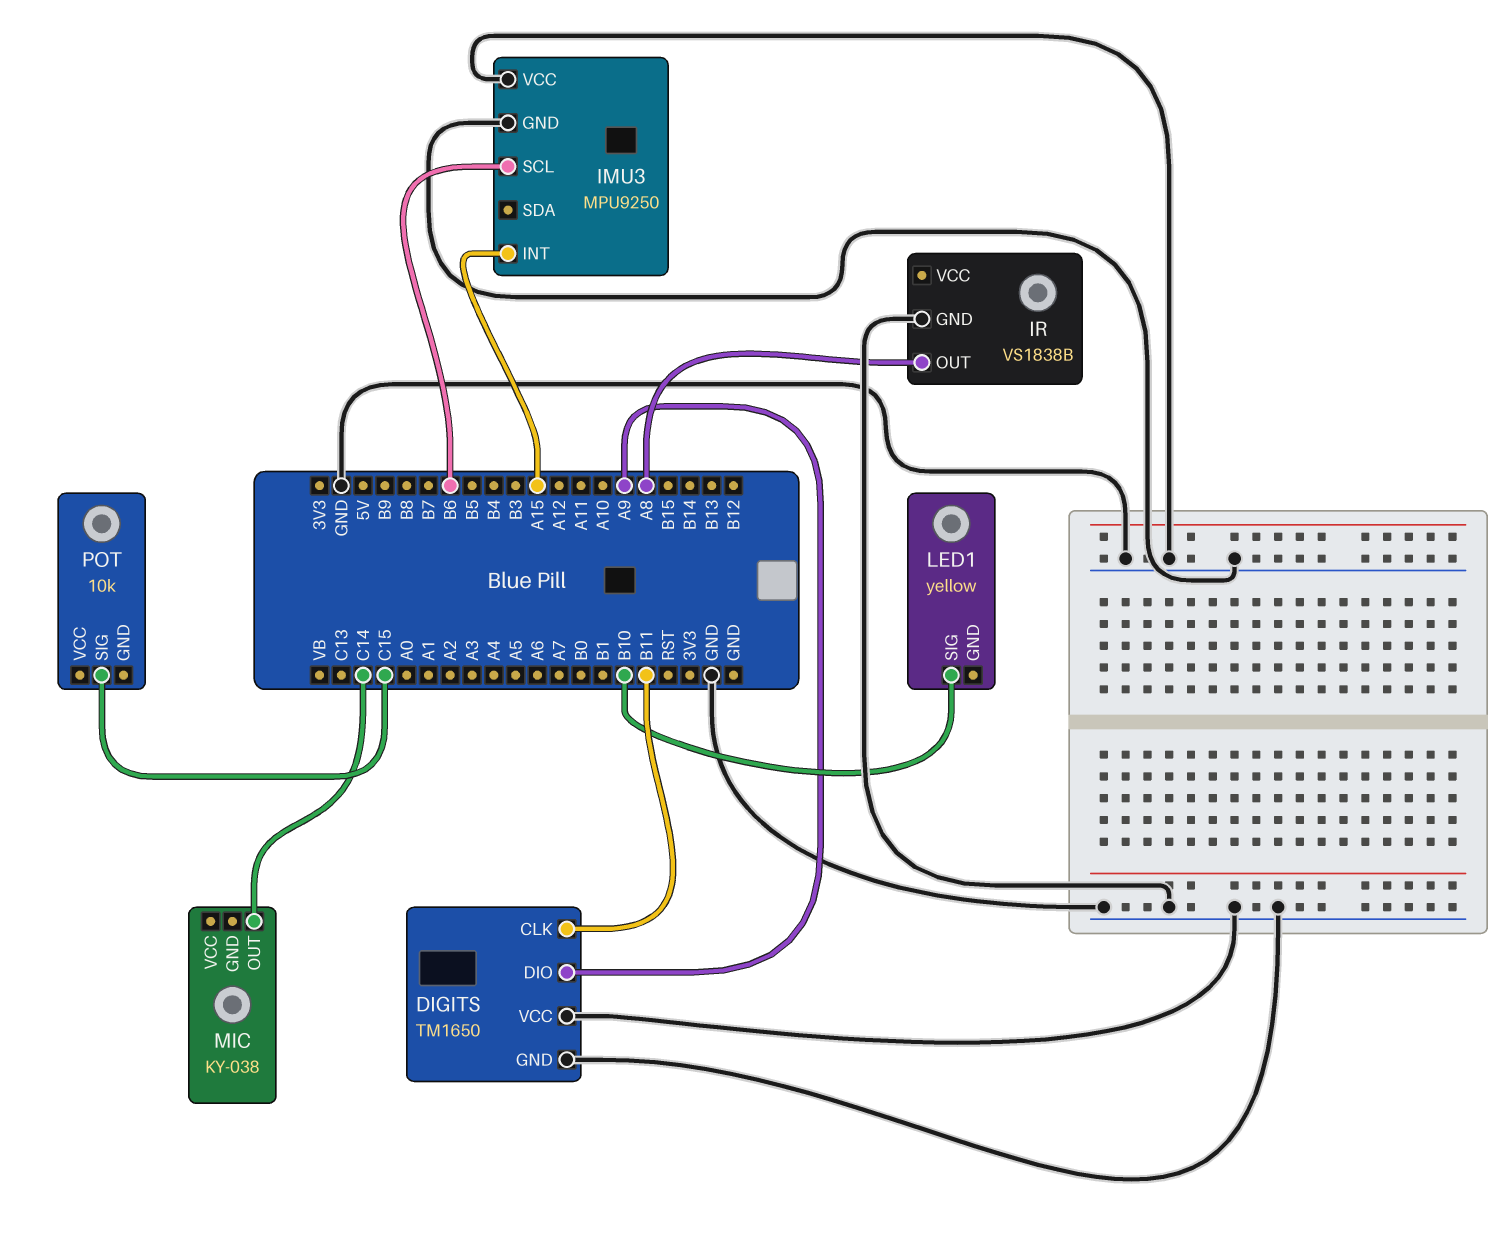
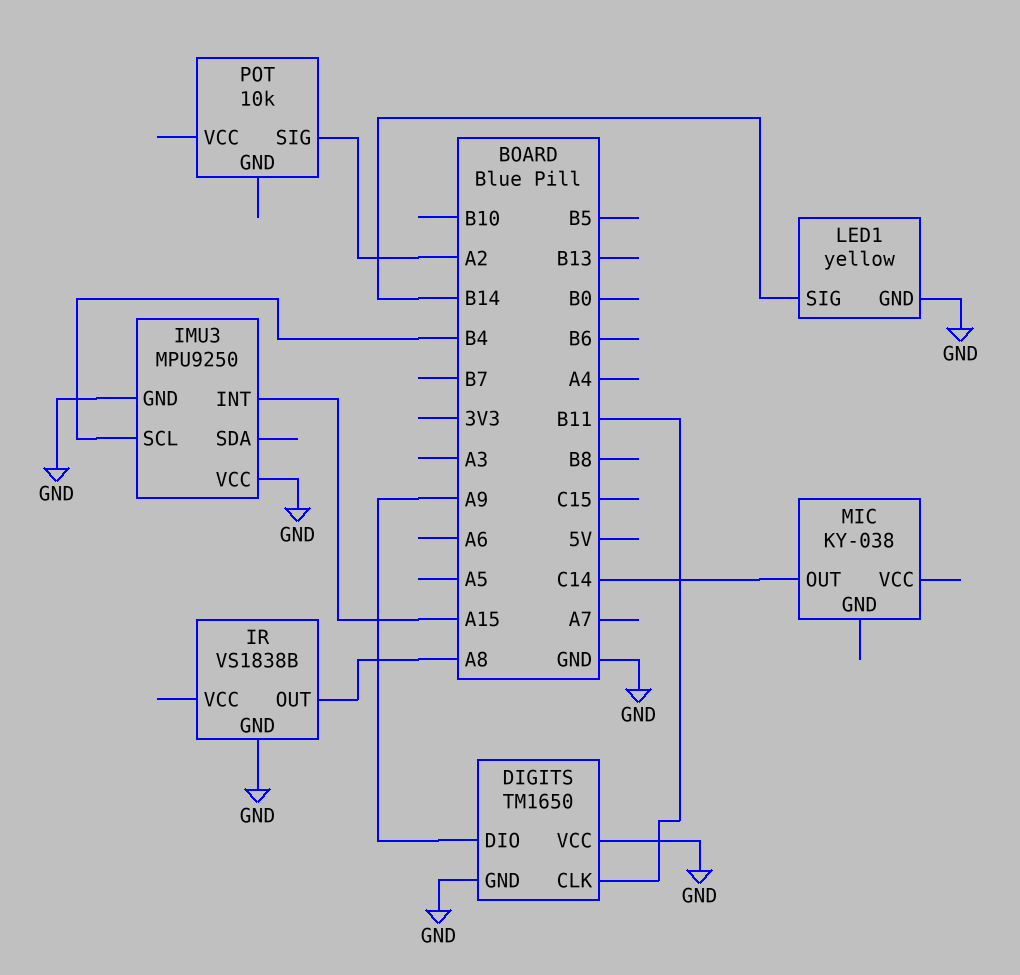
IMU3 pin SCL: B6 -> B4
LED1 pin GND: none -> GND
LED1 pin SIG: B10 -> B14
POT pin SIG: C15 -> A2

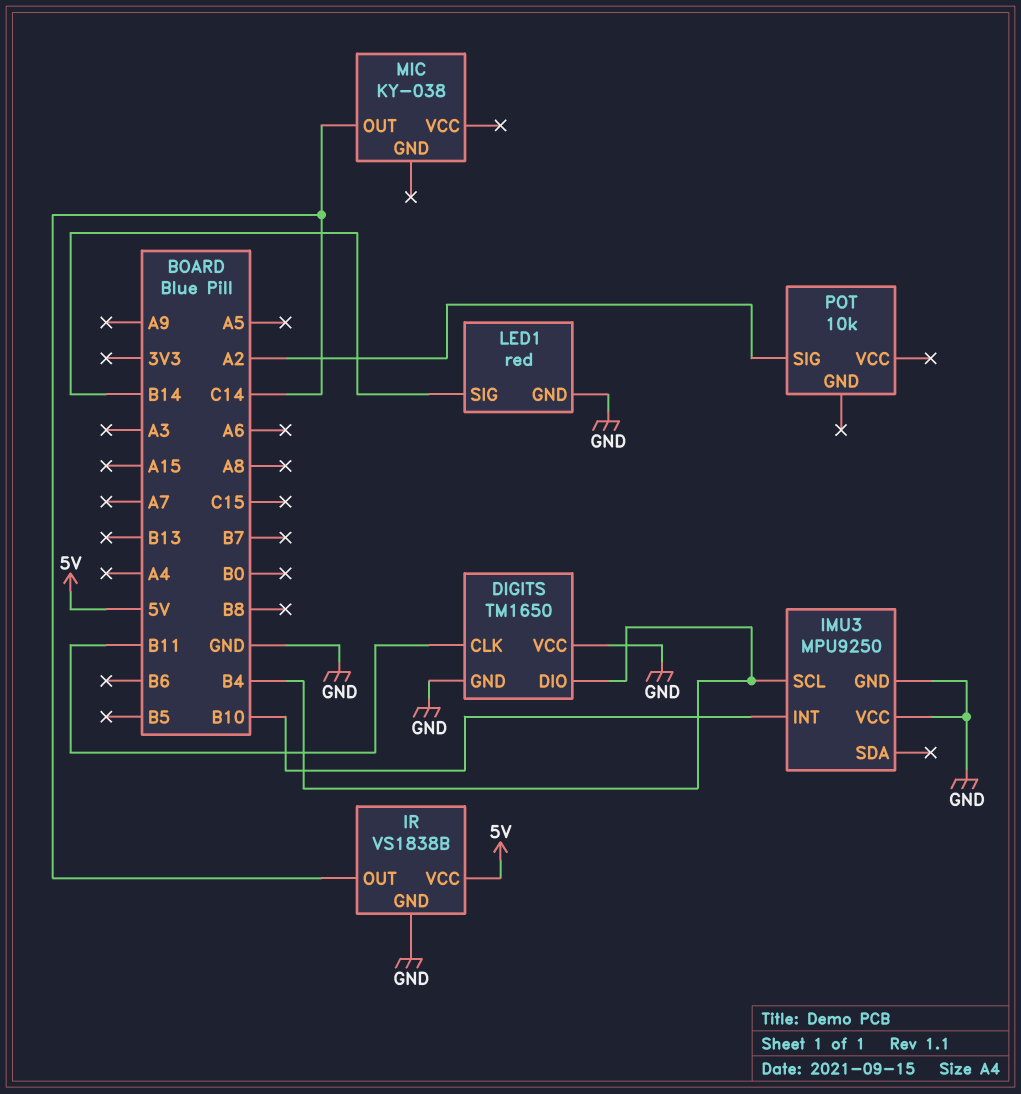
DIGITS pin DIO: A9 -> B4
IMU3 pin INT: A15 -> B10
IR pin OUT: A8 -> C14
IR pin VCC: none -> 5V
LED1: yellow -> red

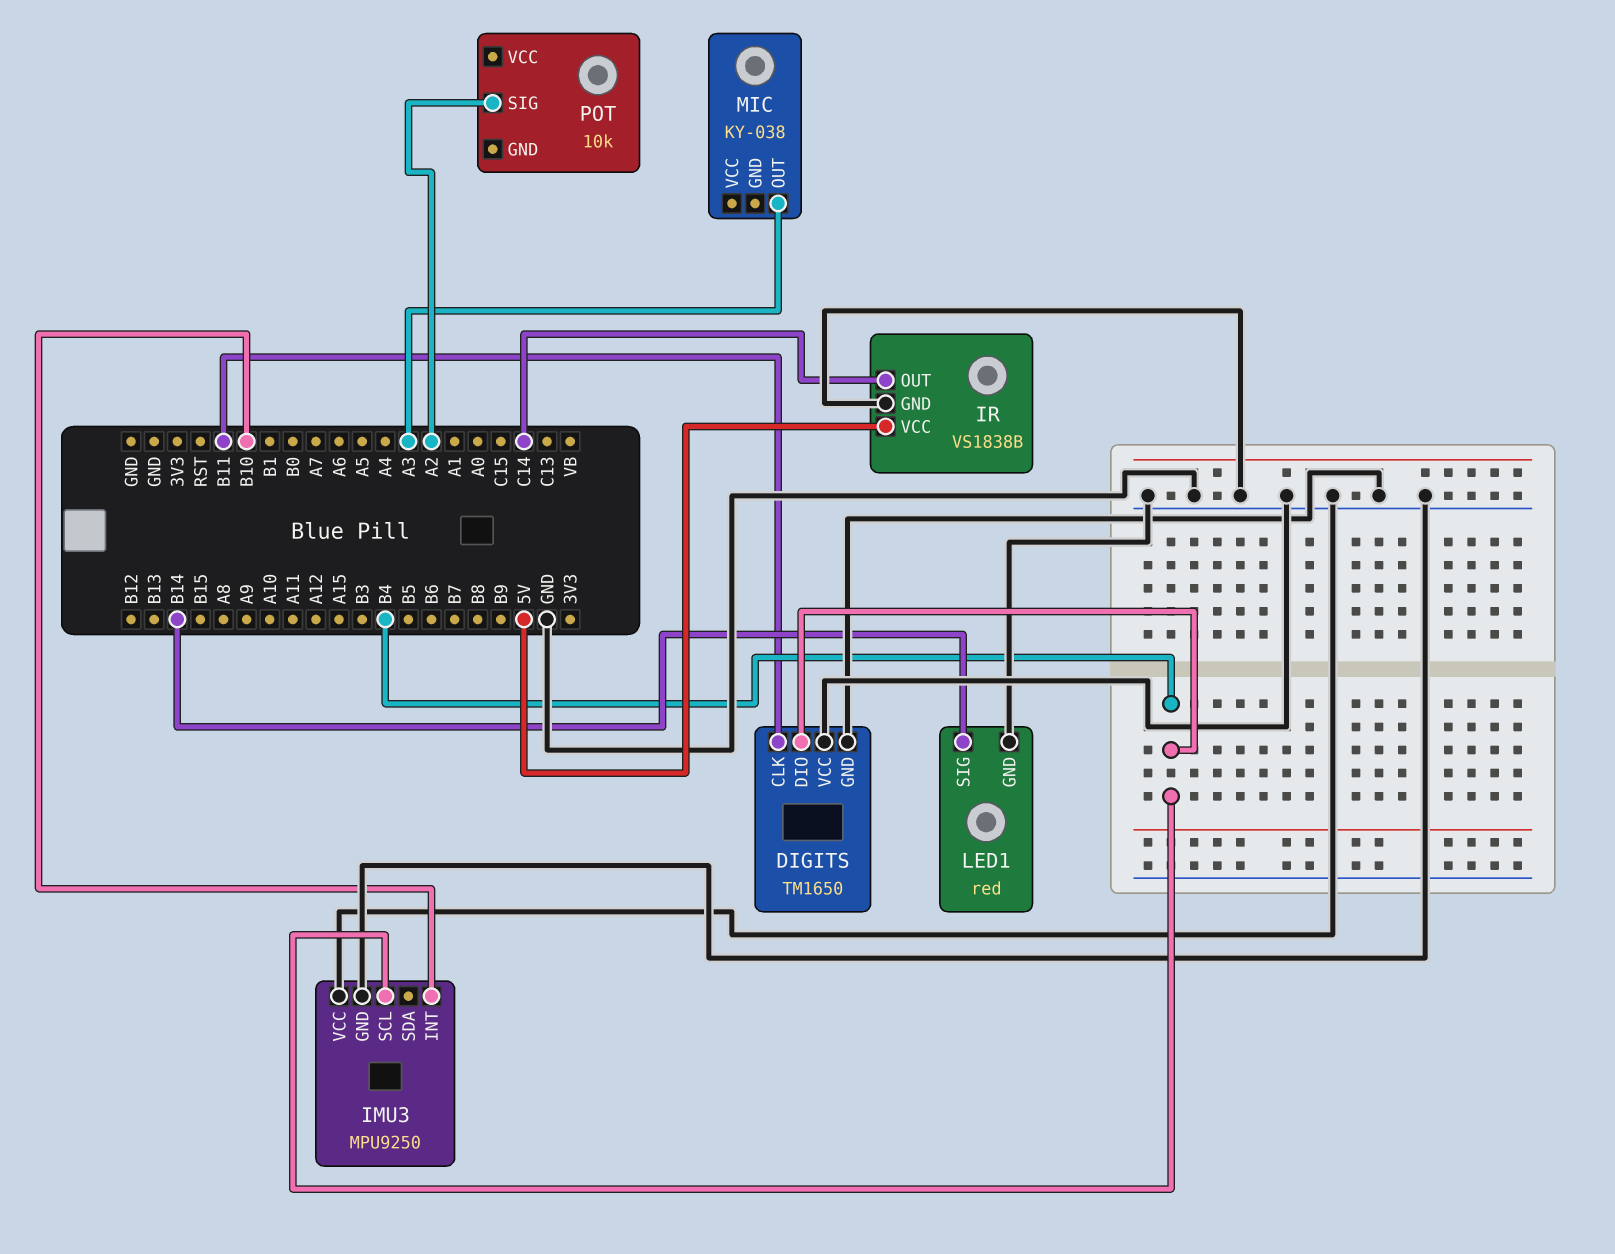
MIC pin OUT: C14 -> A3

